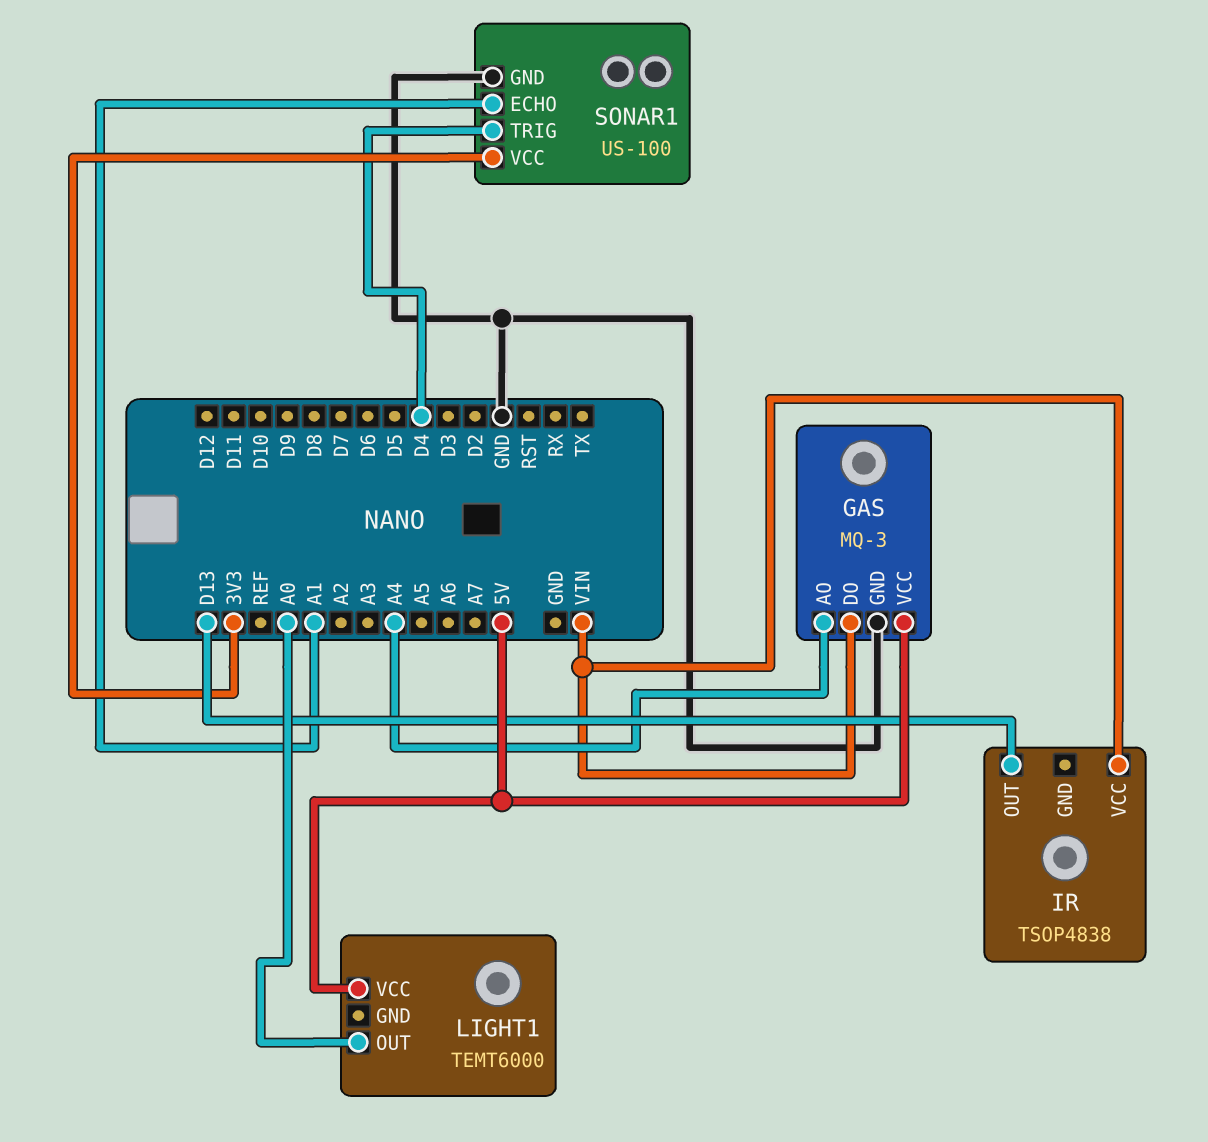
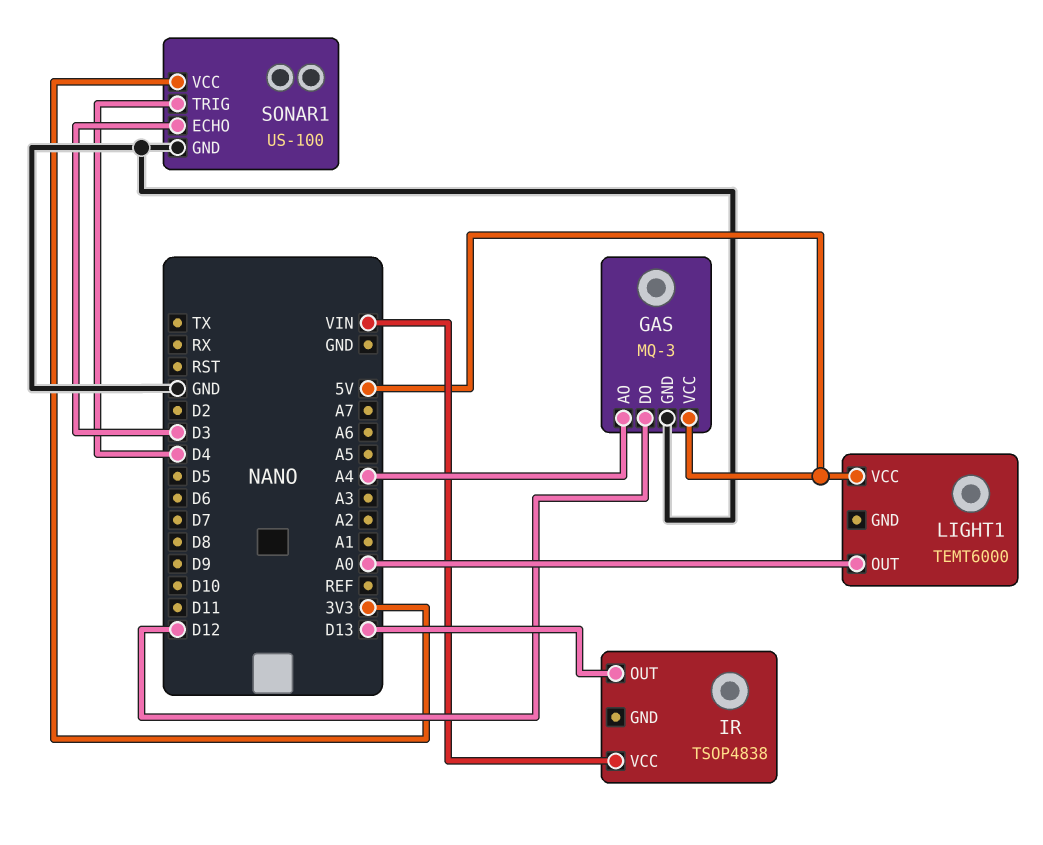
GAS pin DO: VIN -> D12
SONAR1 pin ECHO: A1 -> D3

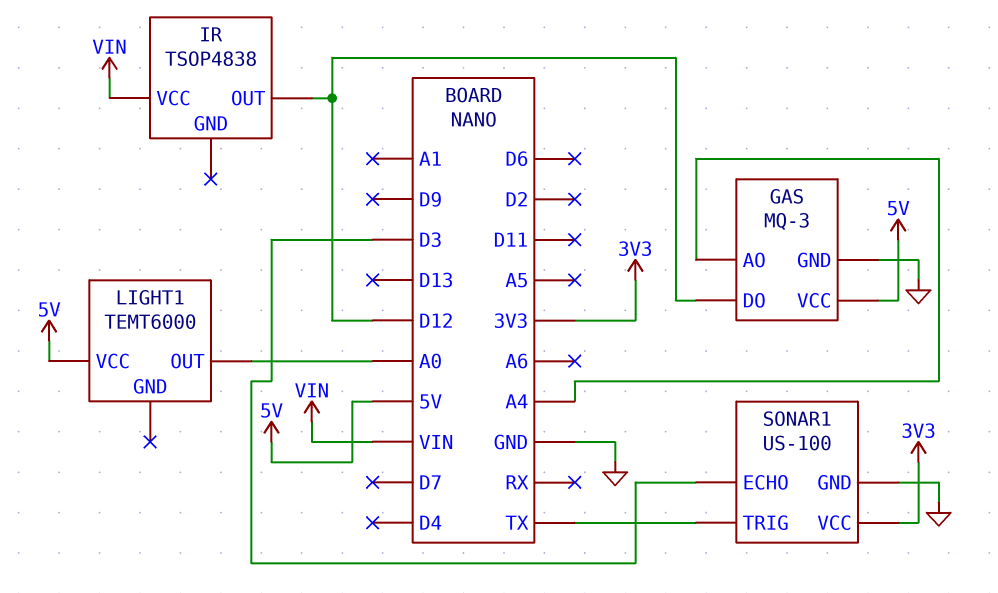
IR pin OUT: D13 -> D12
SONAR1 pin TRIG: D4 -> TX

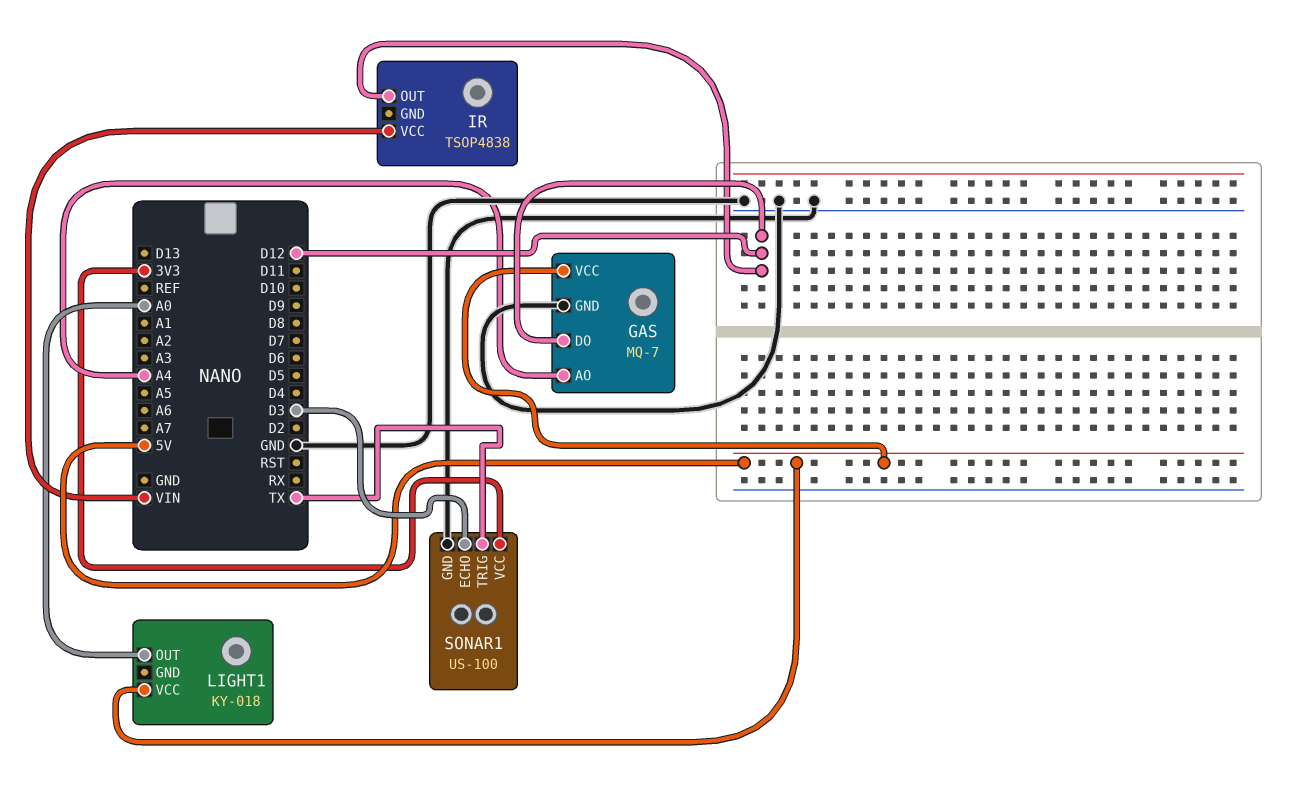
GAS: MQ-3 -> MQ-7
LIGHT1: TEMT6000 -> KY-018

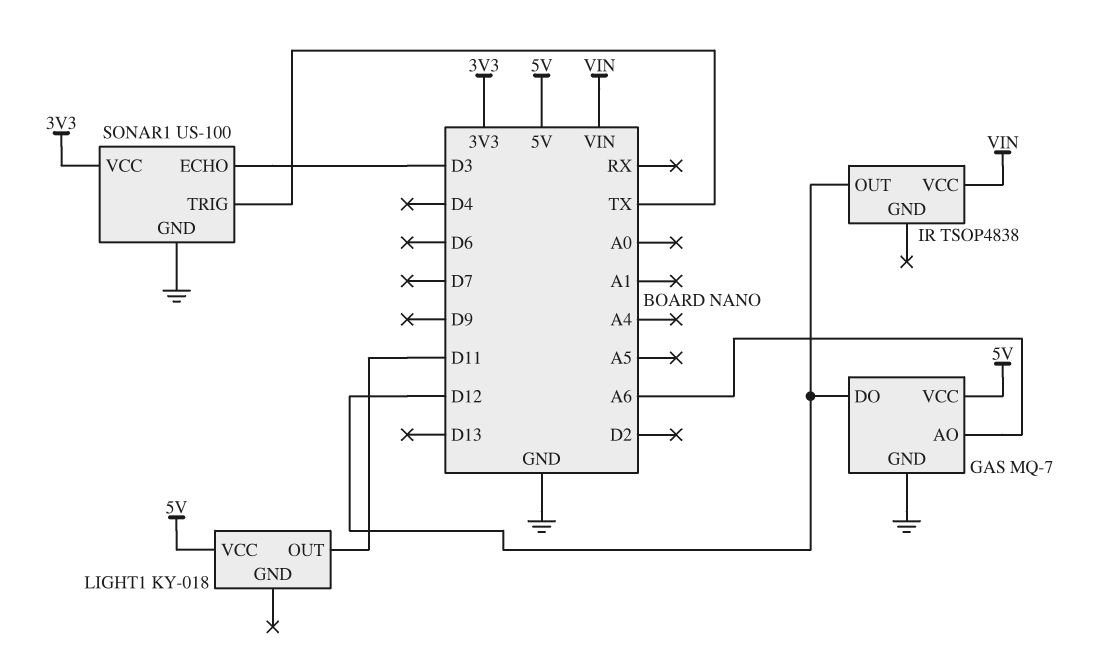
GAS pin AO: A4 -> A6
LIGHT1 pin OUT: A0 -> D11

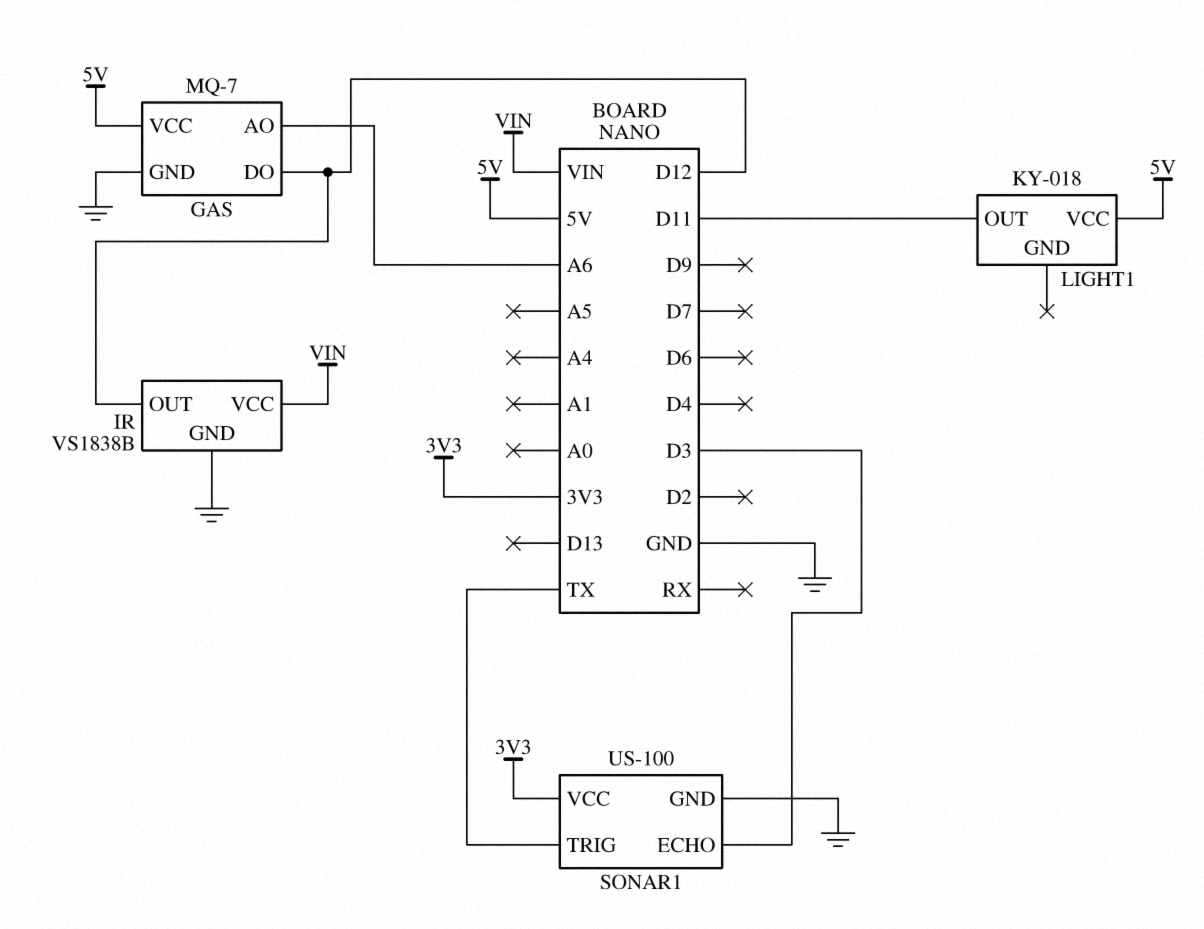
IR: TSOP4838 -> VS1838B
IR pin GND: none -> GND

